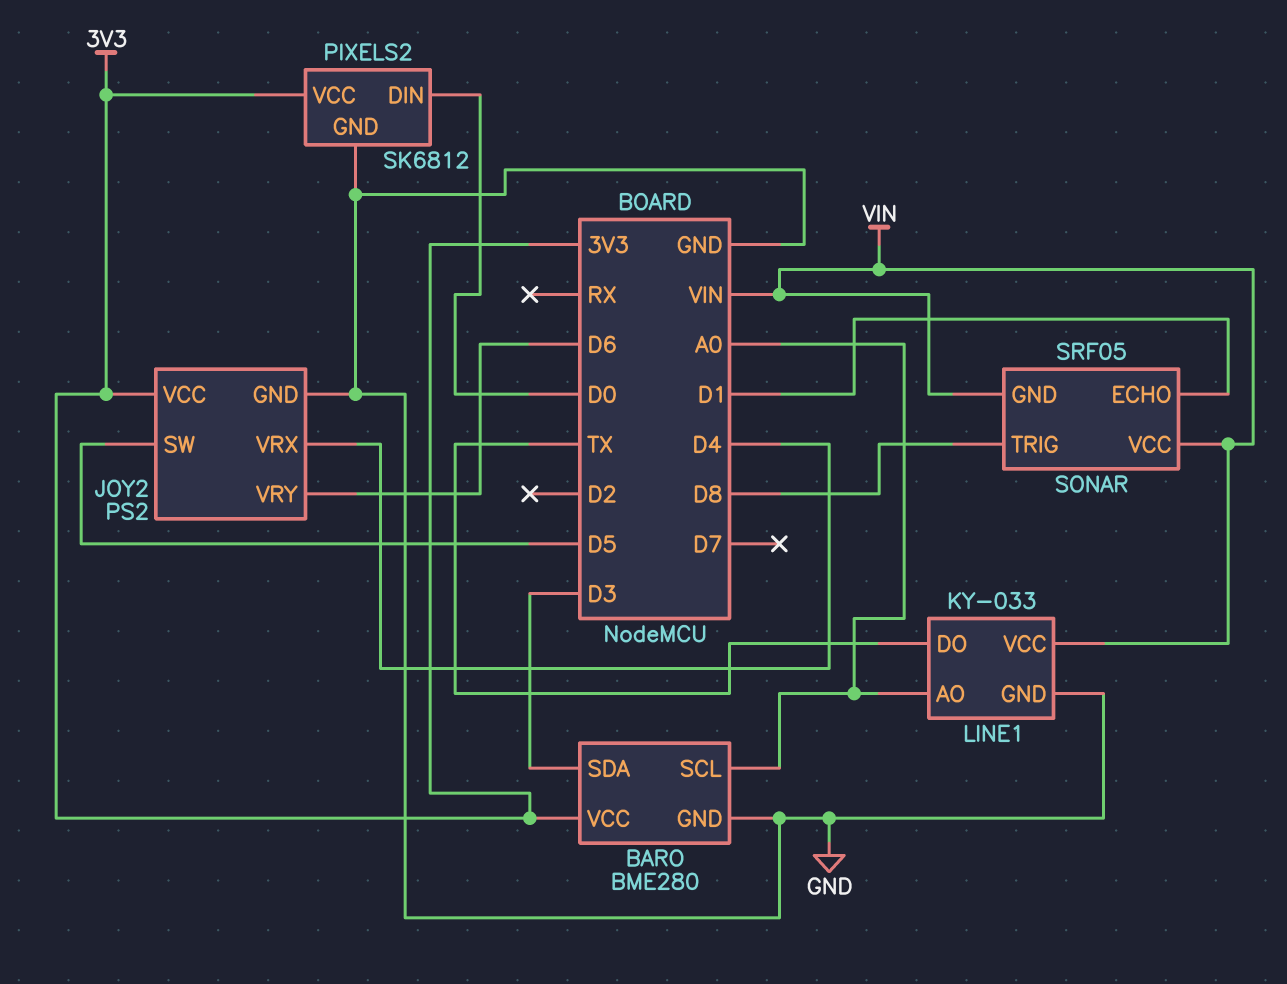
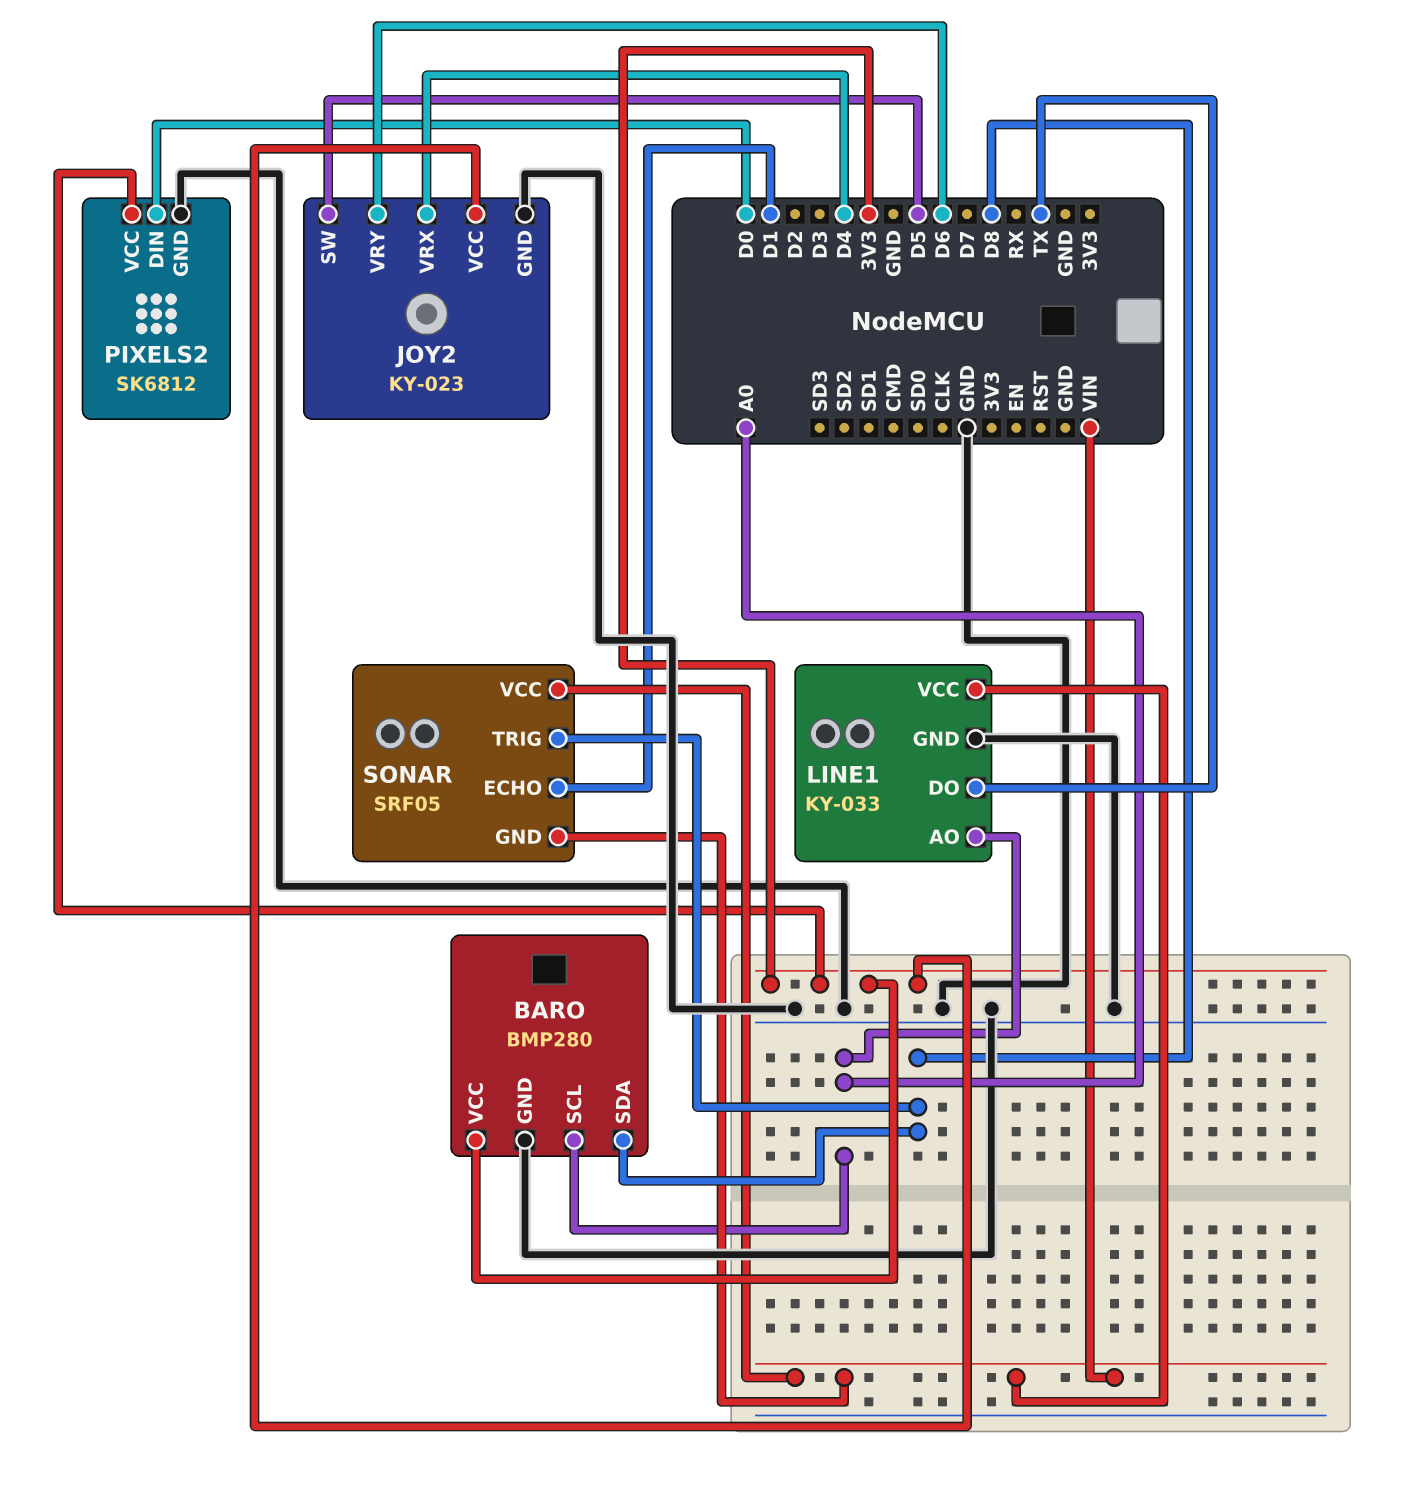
BARO: BME280 -> BMP280
BARO pin SDA: D3 -> D8
JOY2: PS2 -> KY-023

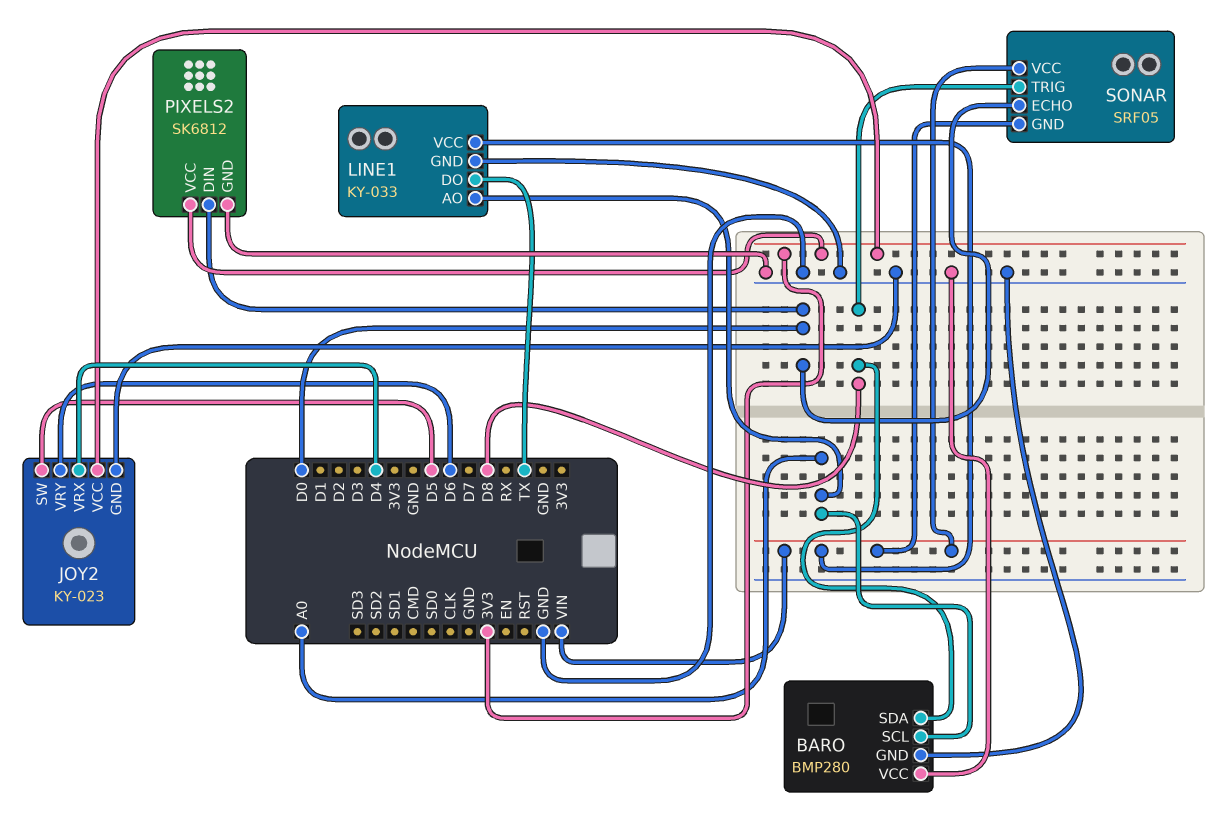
BARO pin VCC: 3V3 -> GND
SONAR pin ECHO: D1 -> D0

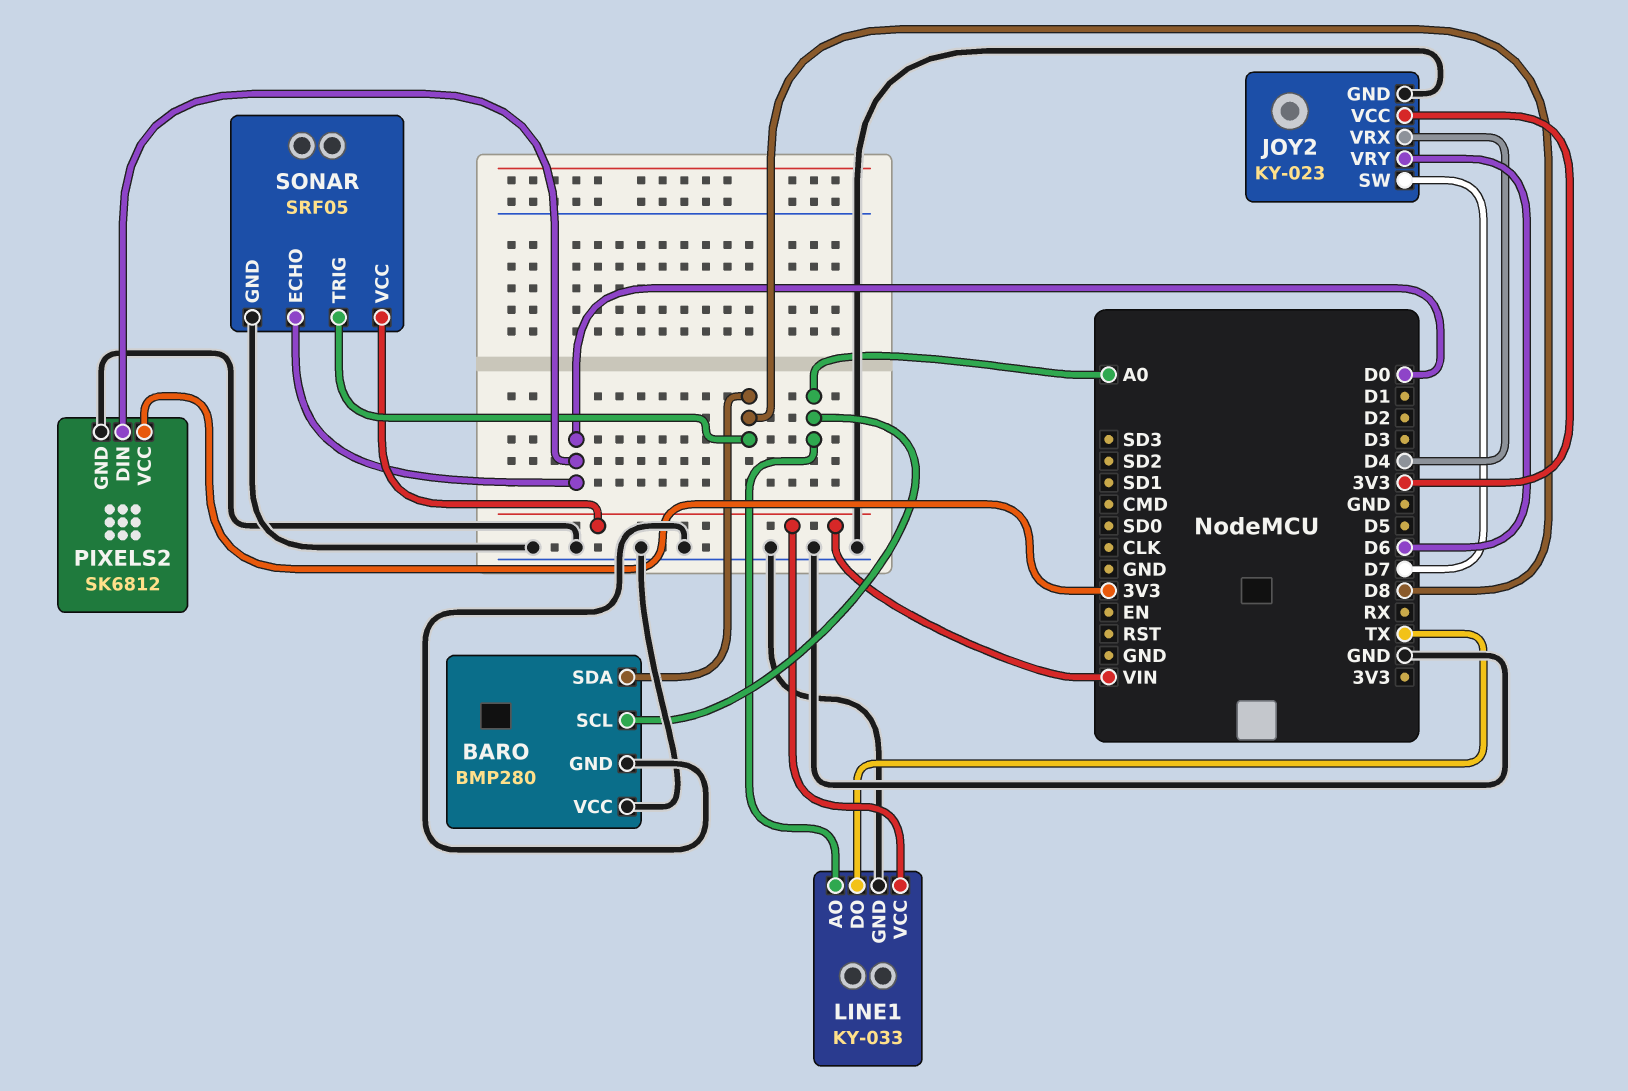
JOY2 pin SW: D5 -> D7
SONAR pin GND: VIN -> GND

